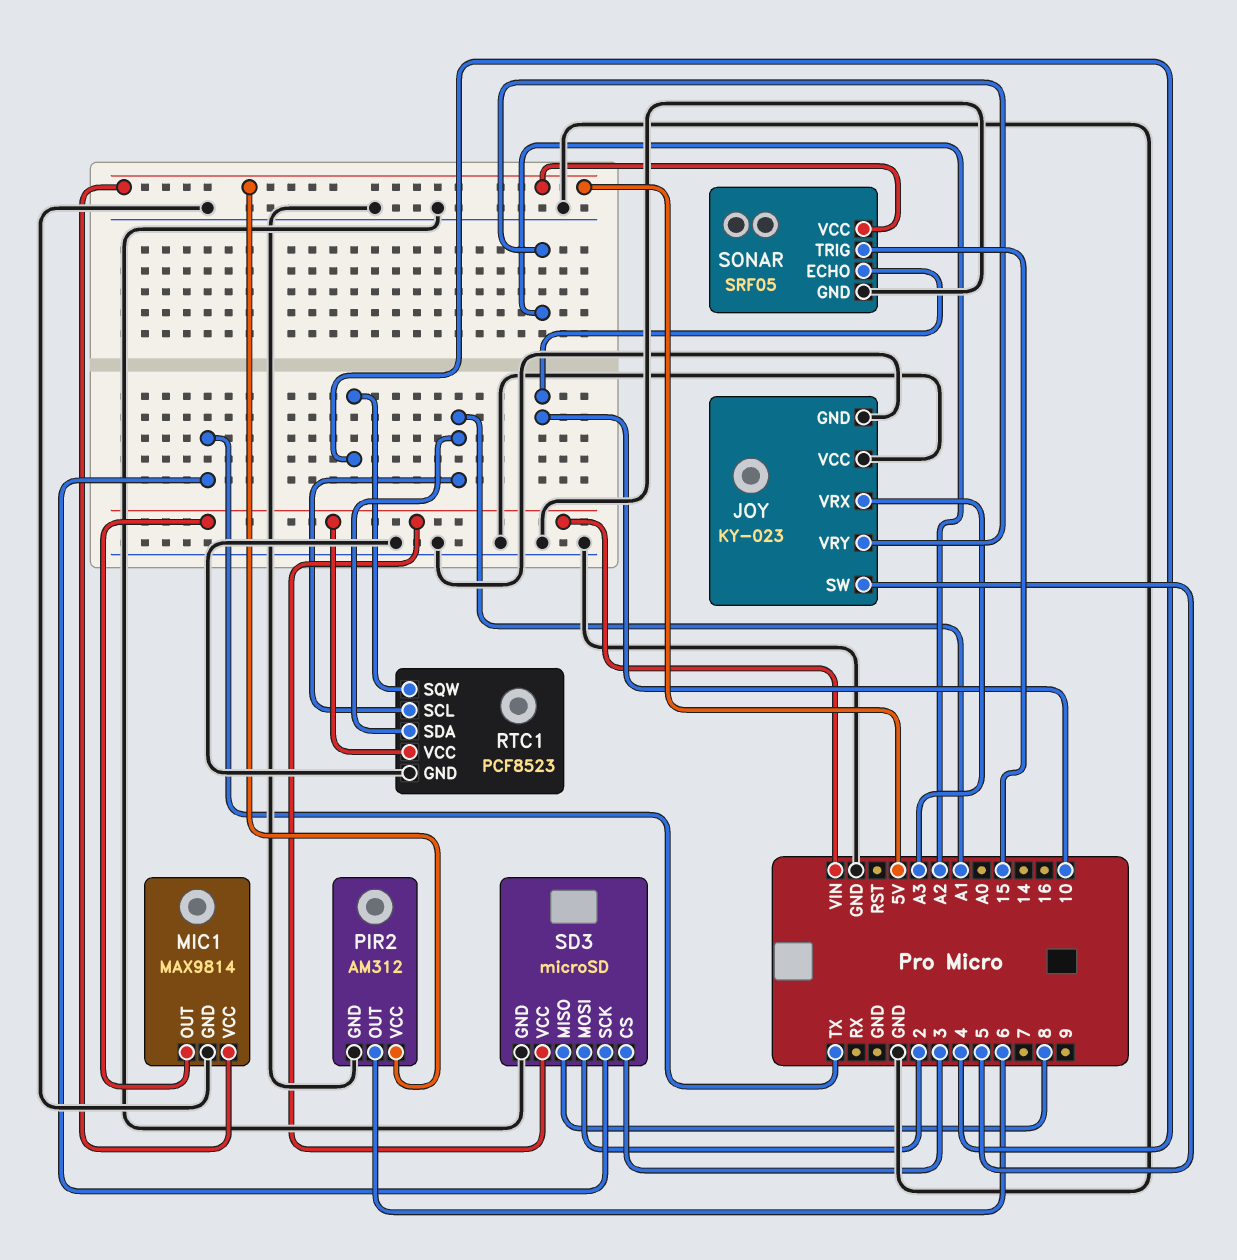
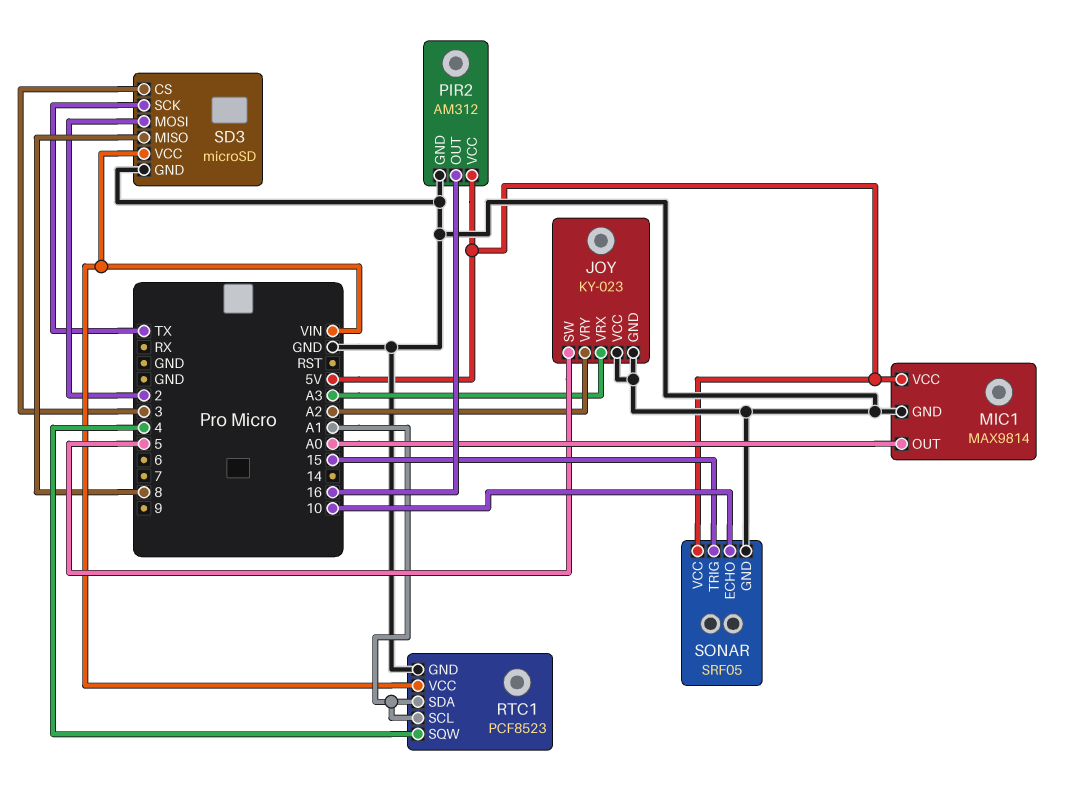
MIC1 pin OUT: VIN -> A0
PIR2 pin OUT: 6 -> 16

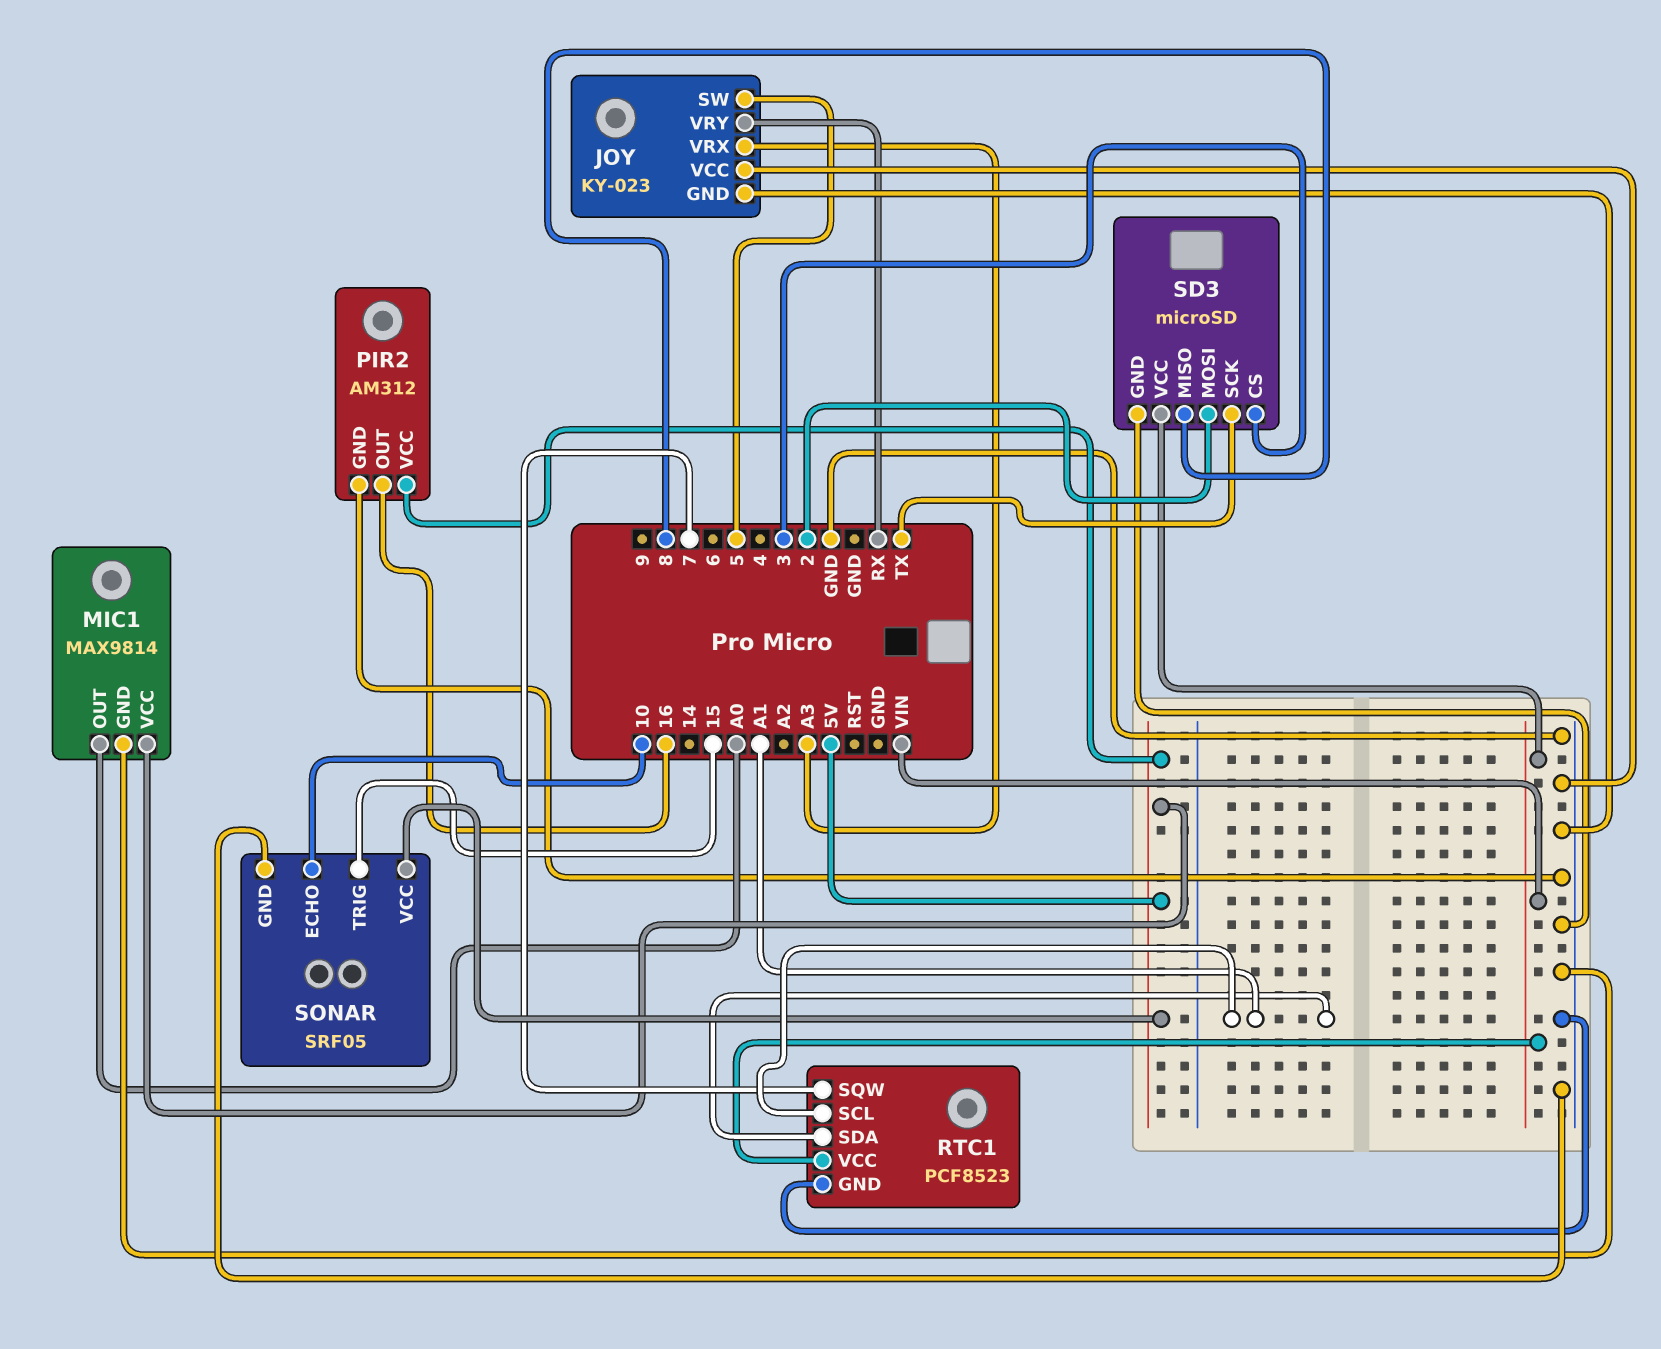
JOY pin VRY: A2 -> RX
RTC1 pin SQW: 4 -> 7

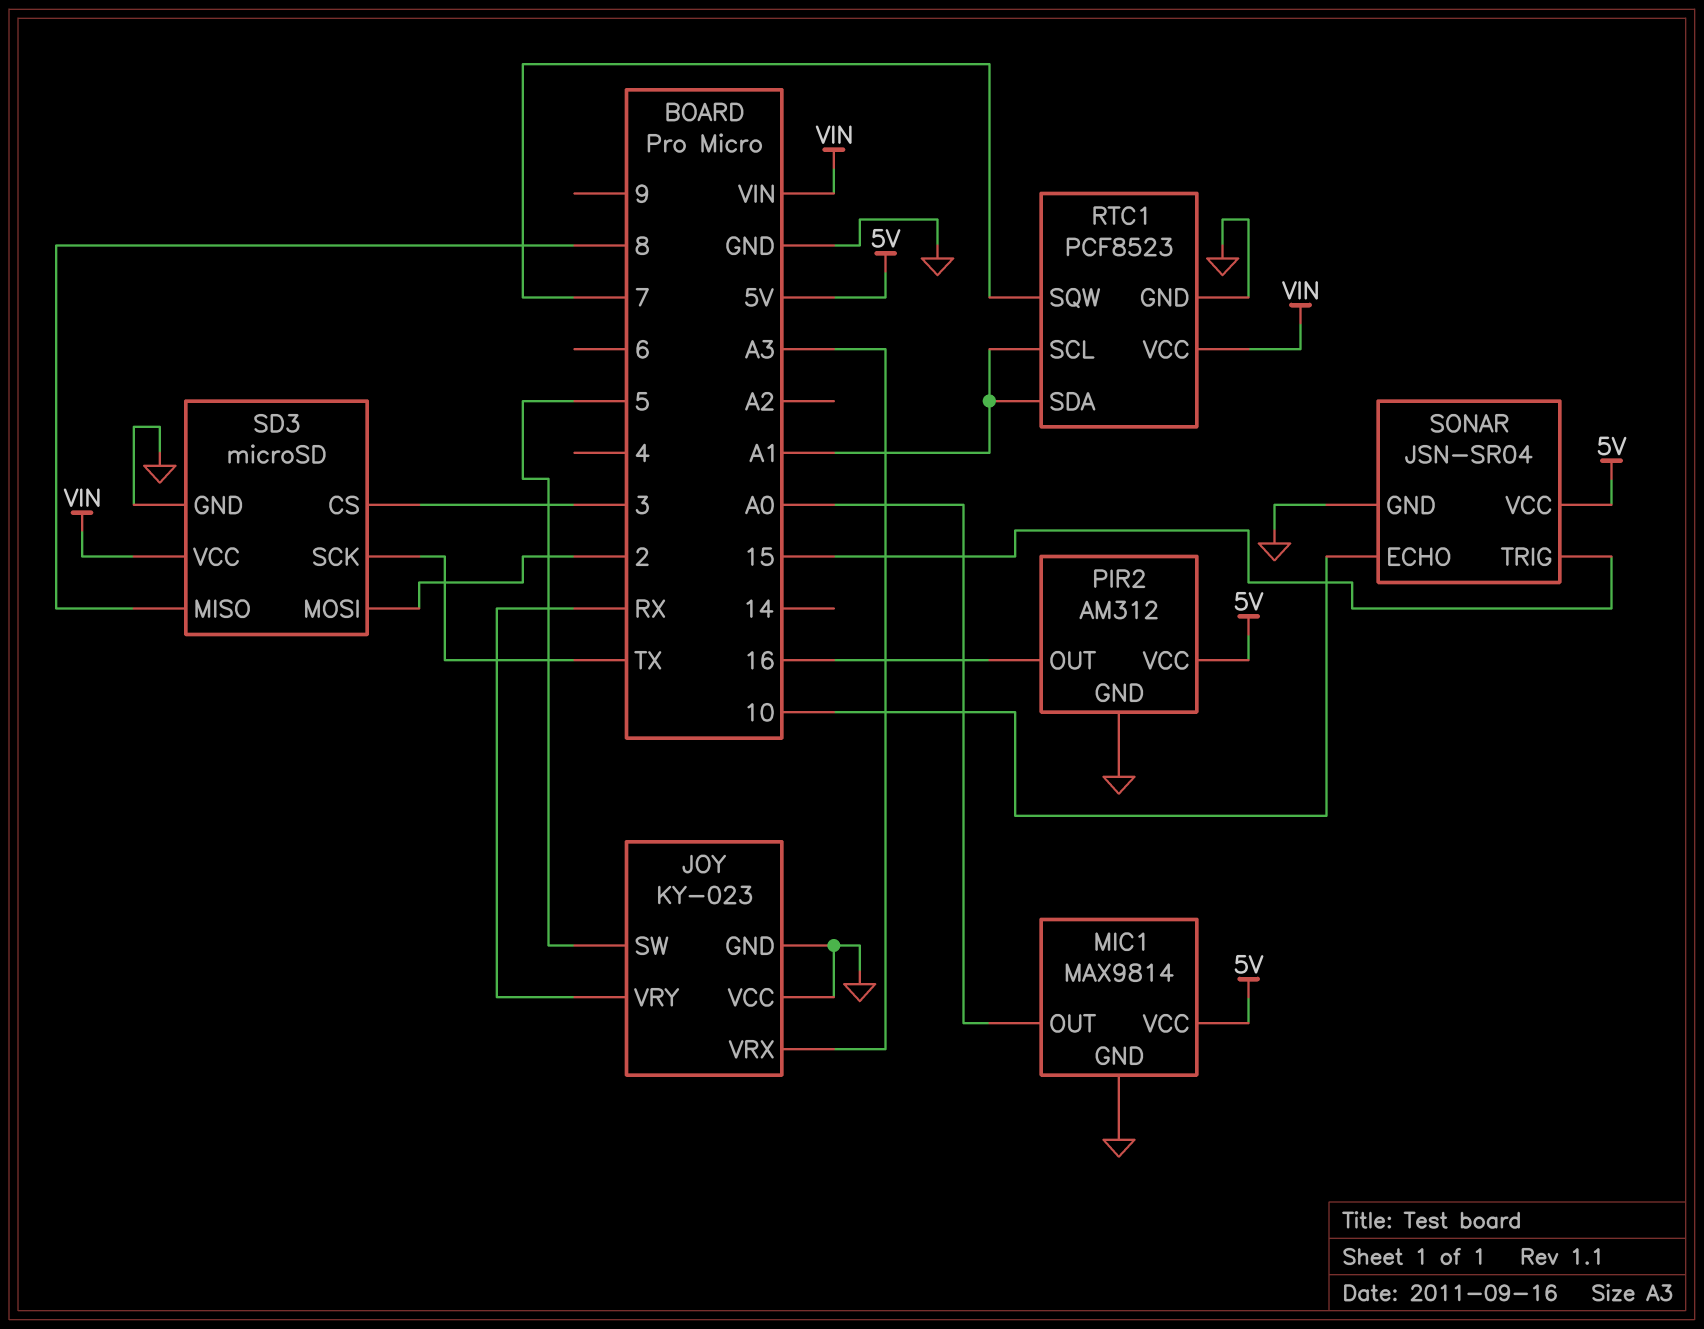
SONAR: SRF05 -> JSN-SR04

